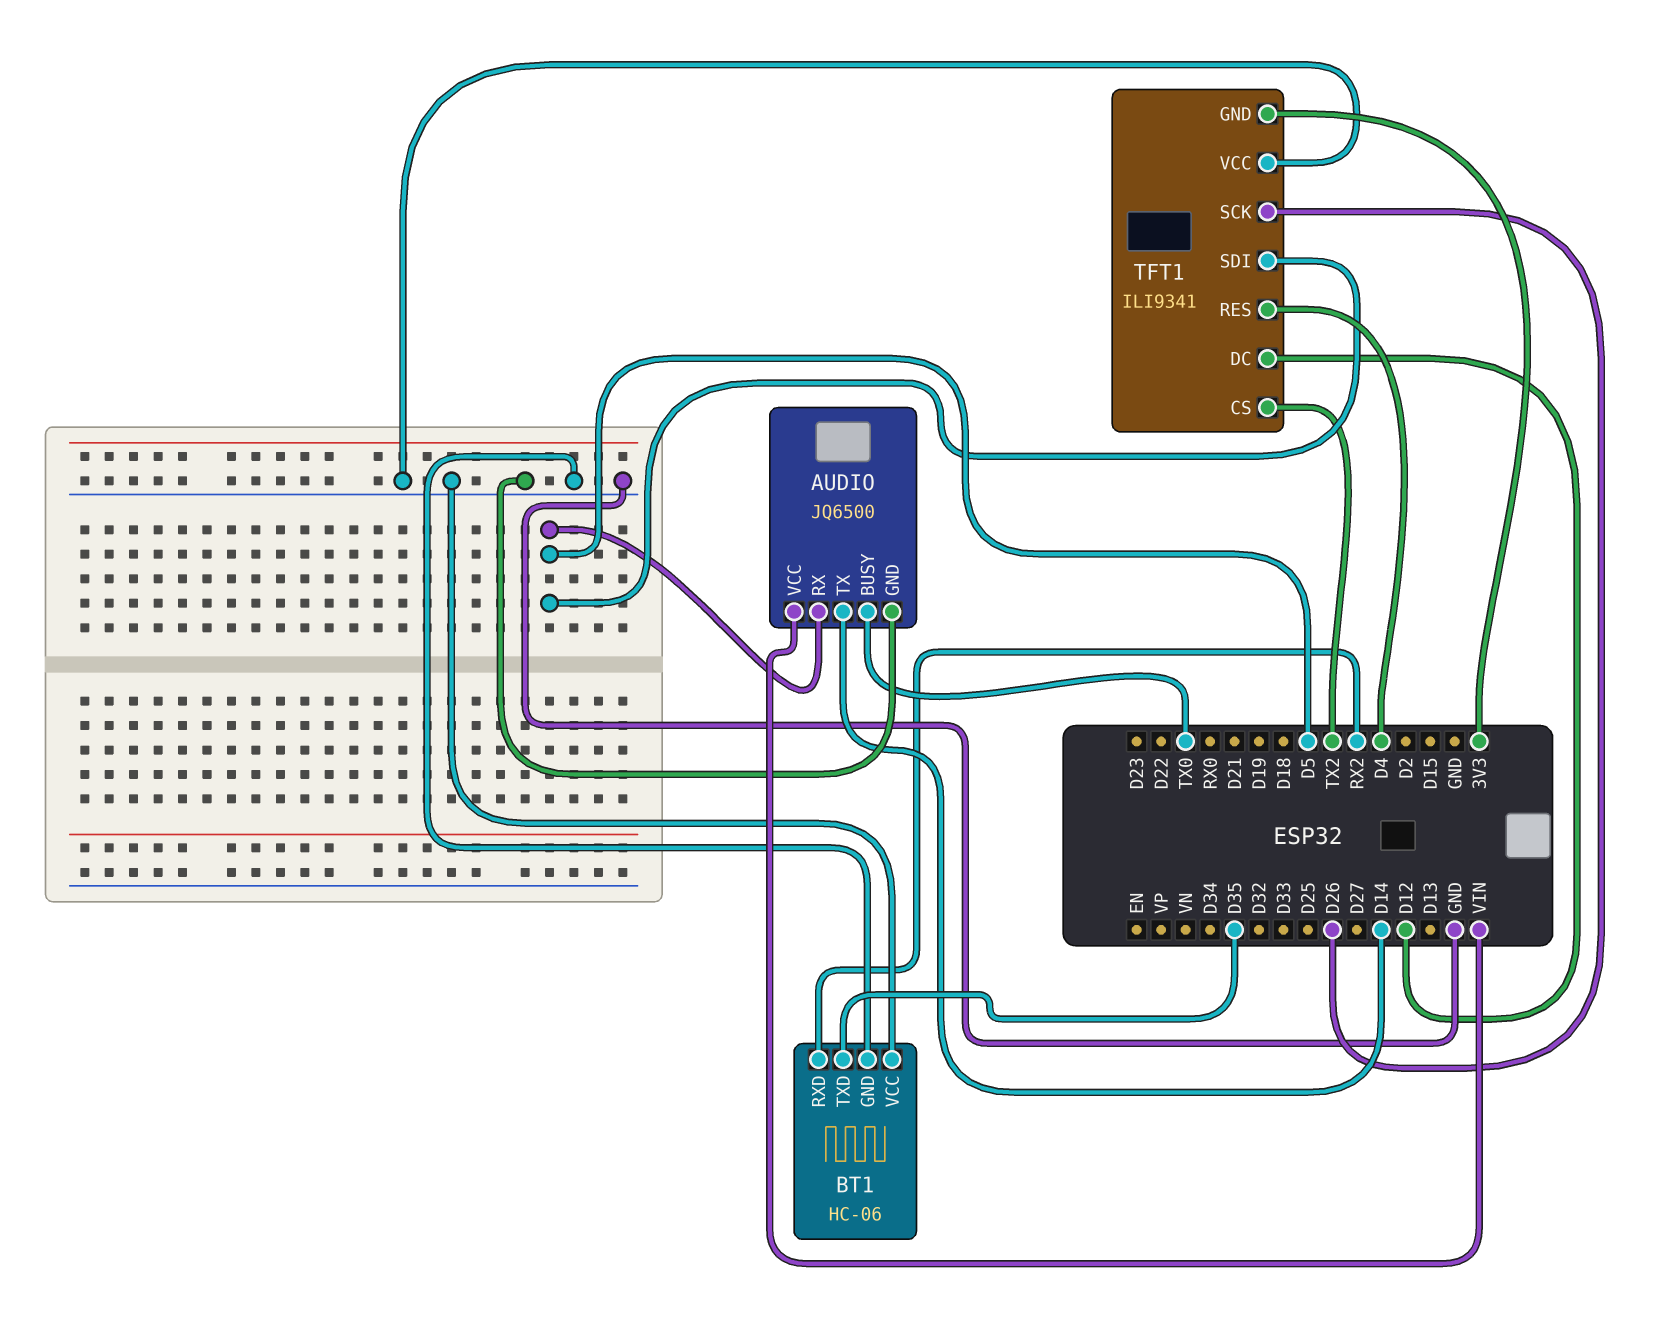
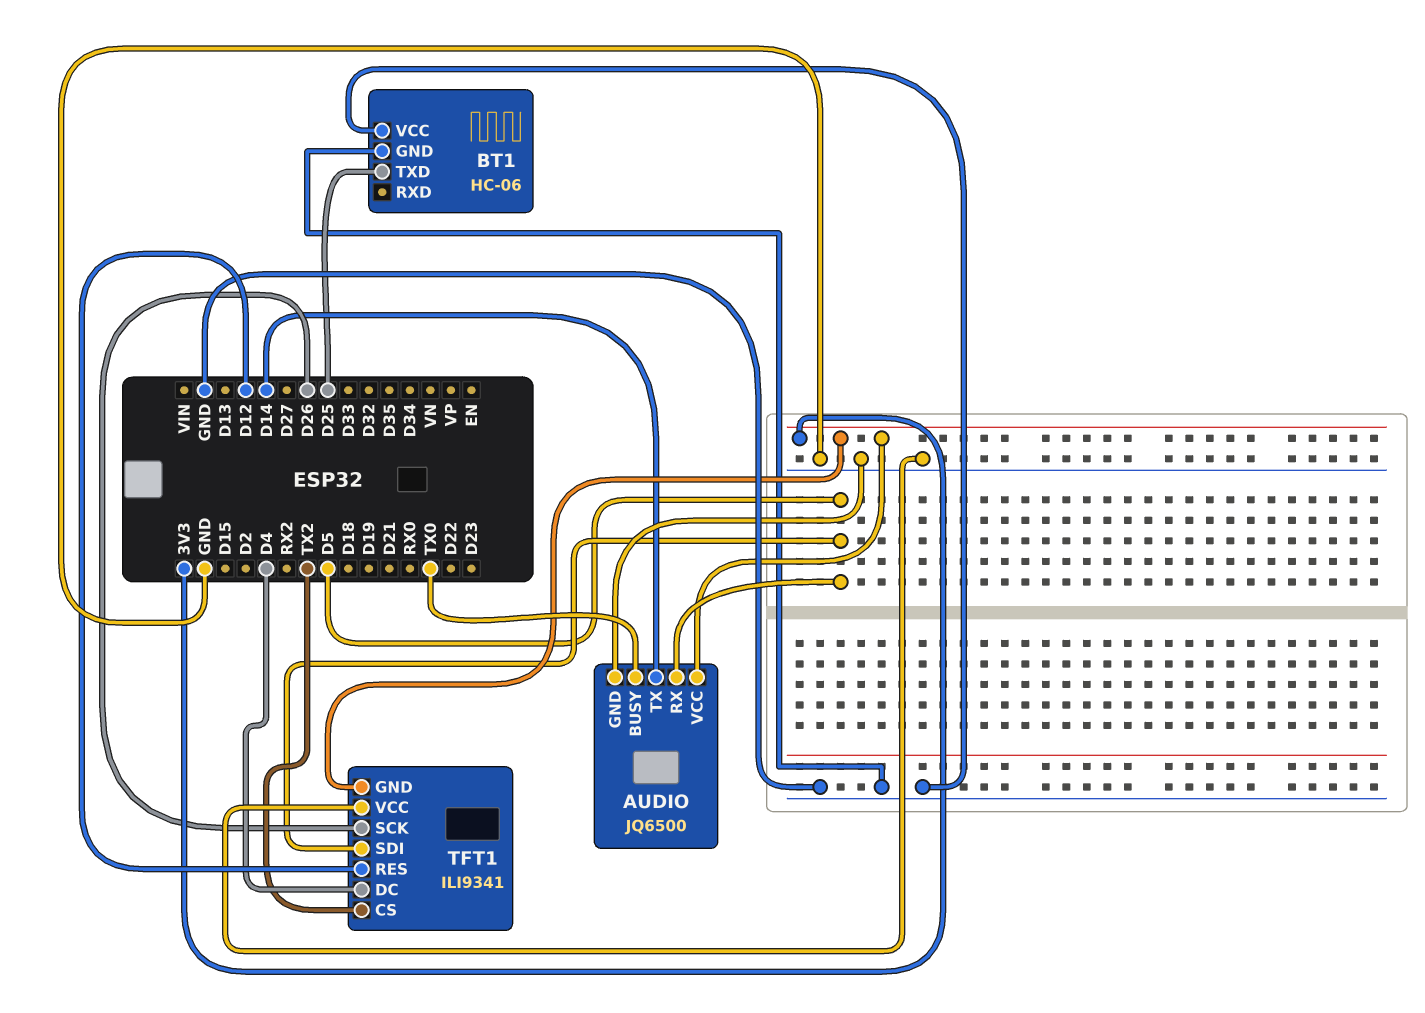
AUDIO pin VCC: VIN -> 3V3
BT1 pin RXD: RX2 -> none
BT1 pin TXD: D35 -> D25
TFT1 pin DC: D12 -> D4
TFT1 pin RES: D4 -> D12

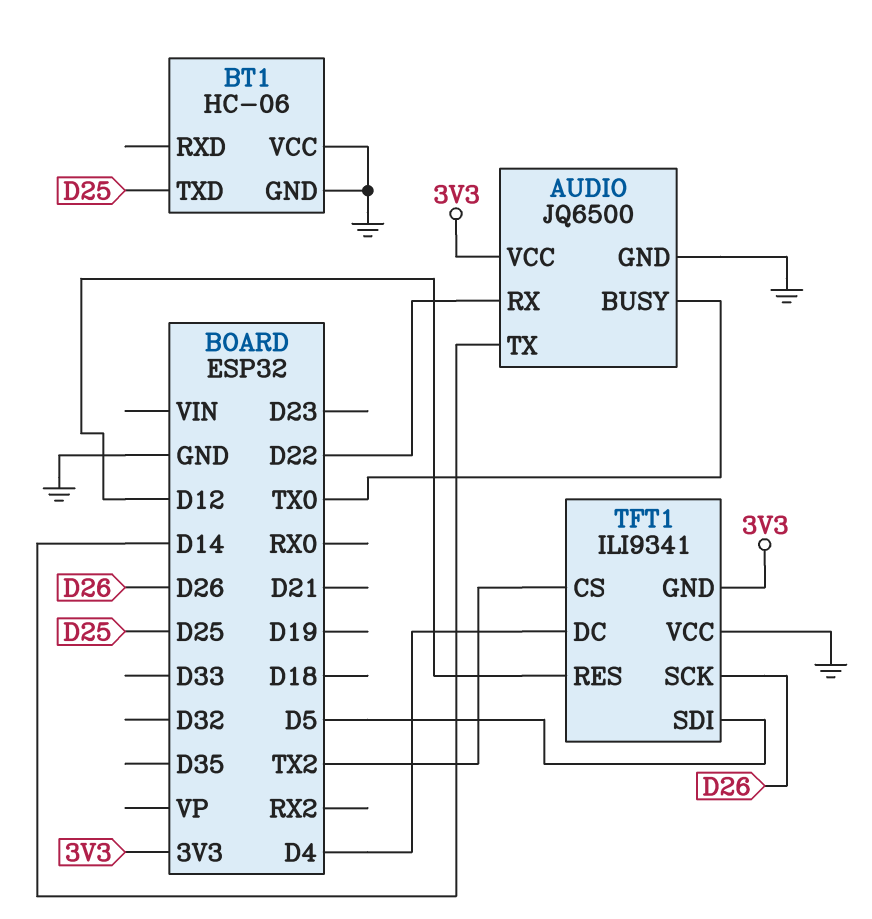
AUDIO pin RX: D5 -> D22

